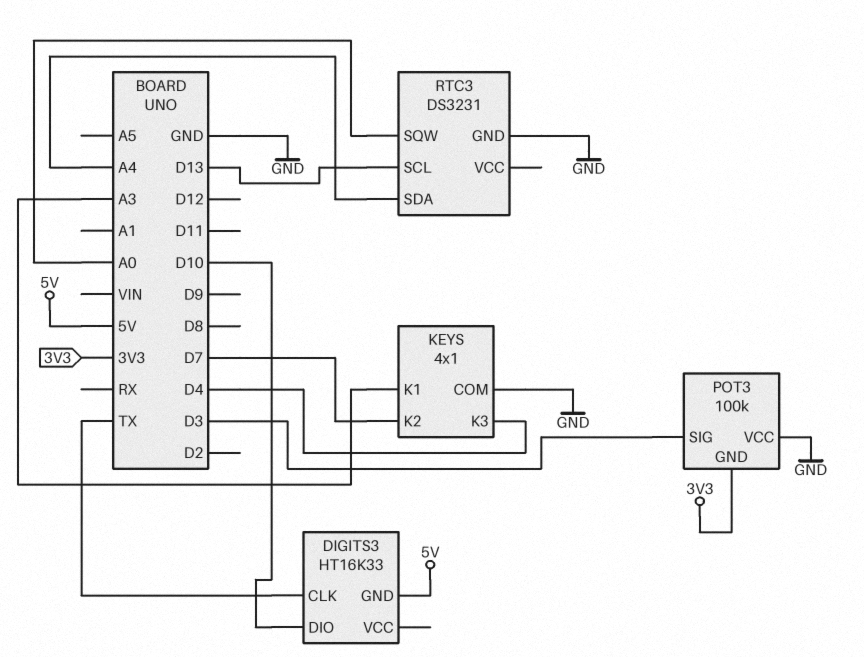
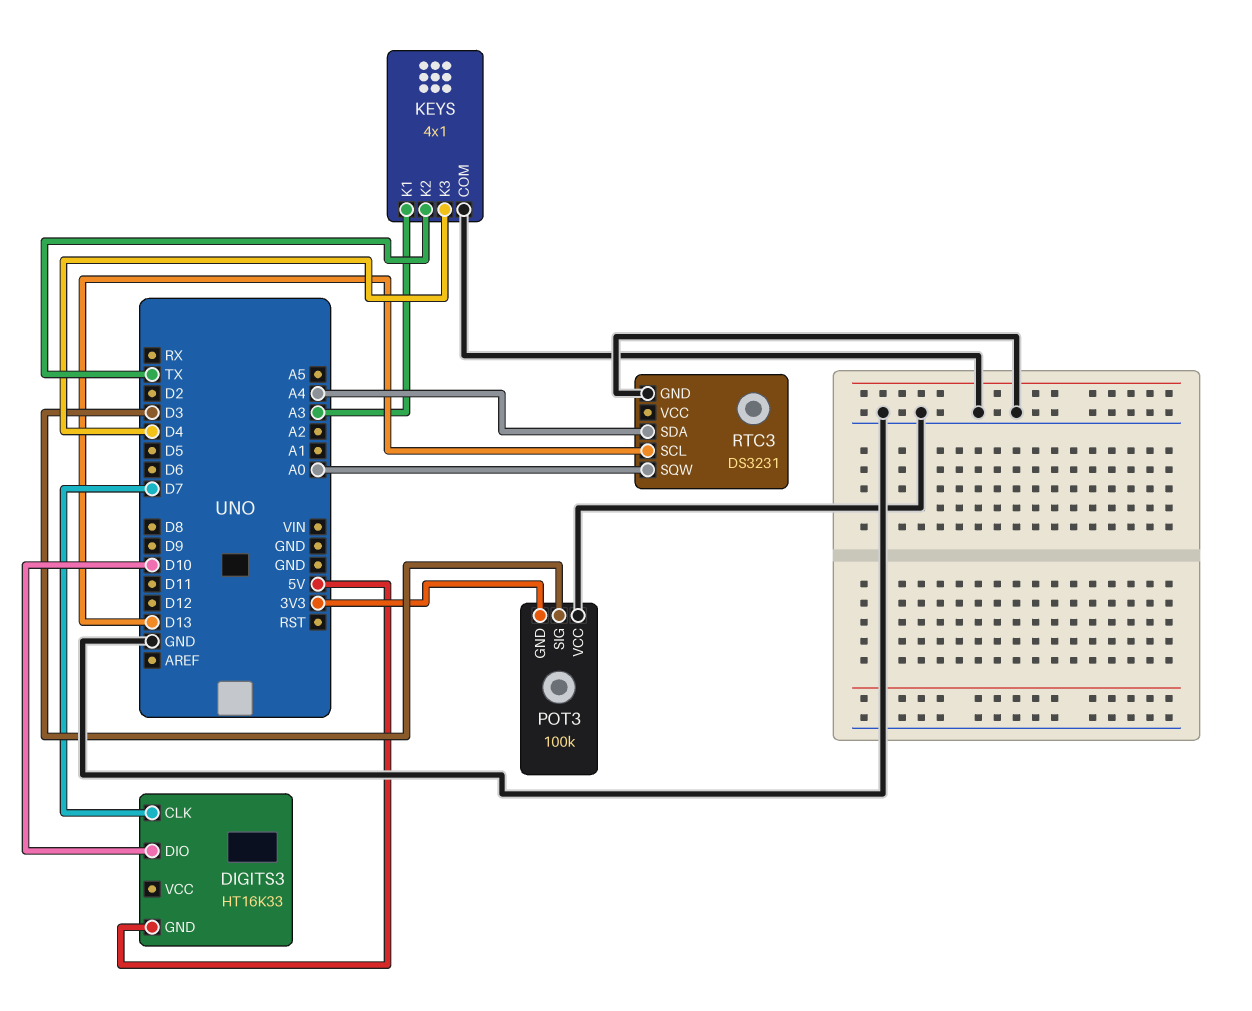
DIGITS3 pin CLK: TX -> D7
KEYS pin K2: D7 -> TX

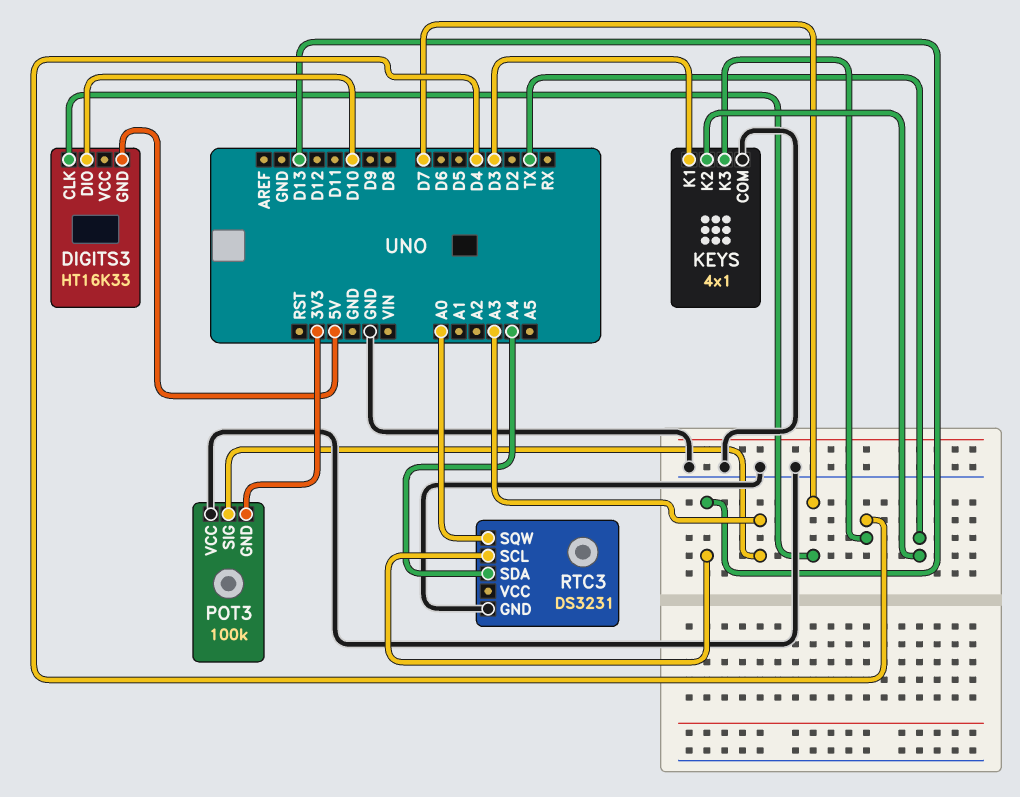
KEYS pin K1: A3 -> D3
POT3 pin SIG: D3 -> A3

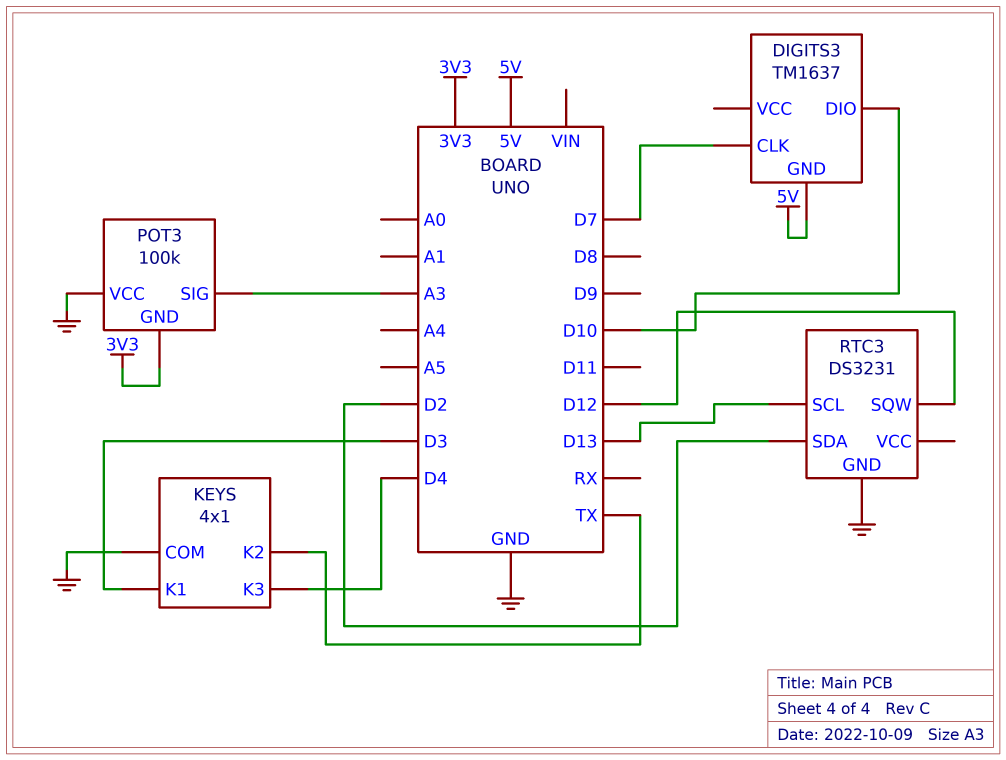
DIGITS3: HT16K33 -> TM1637
RTC3 pin SDA: A4 -> D2
RTC3 pin SQW: A0 -> D12

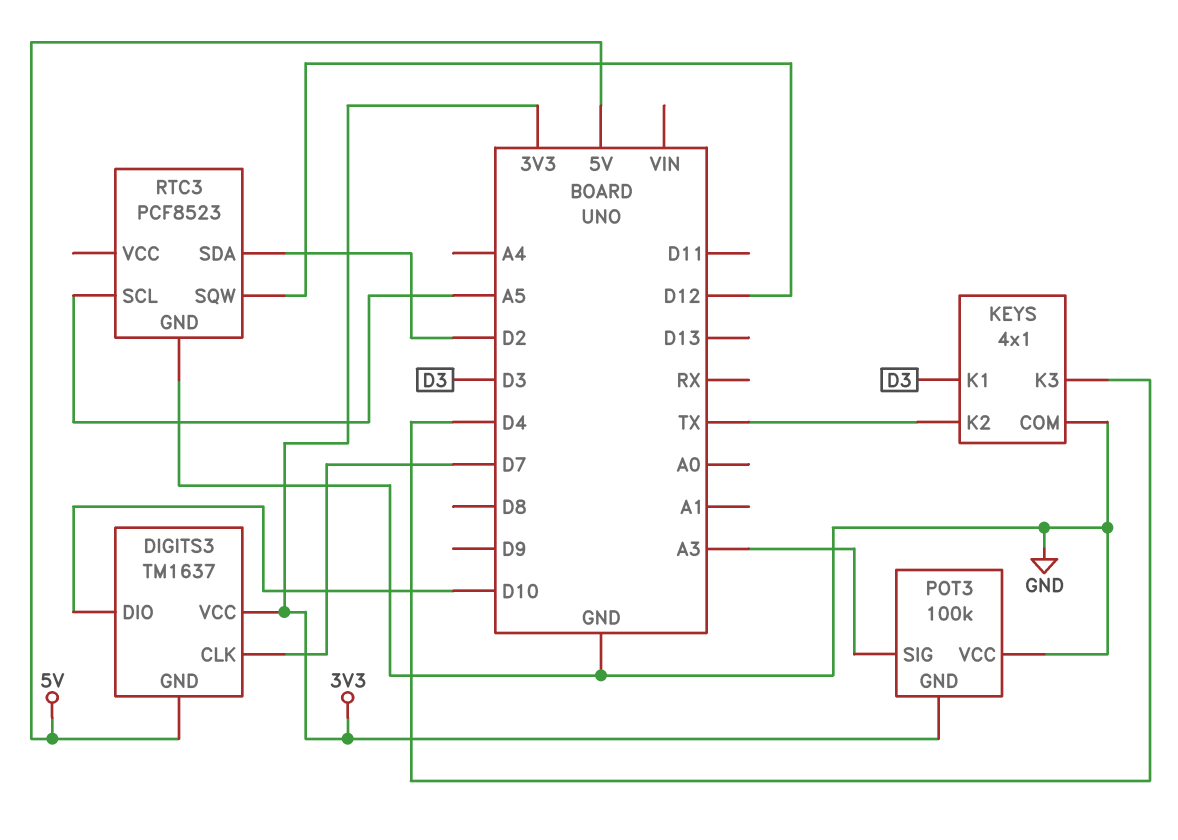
DIGITS3 pin VCC: none -> 3V3
RTC3: DS3231 -> PCF8523
RTC3 pin SCL: D13 -> A5

